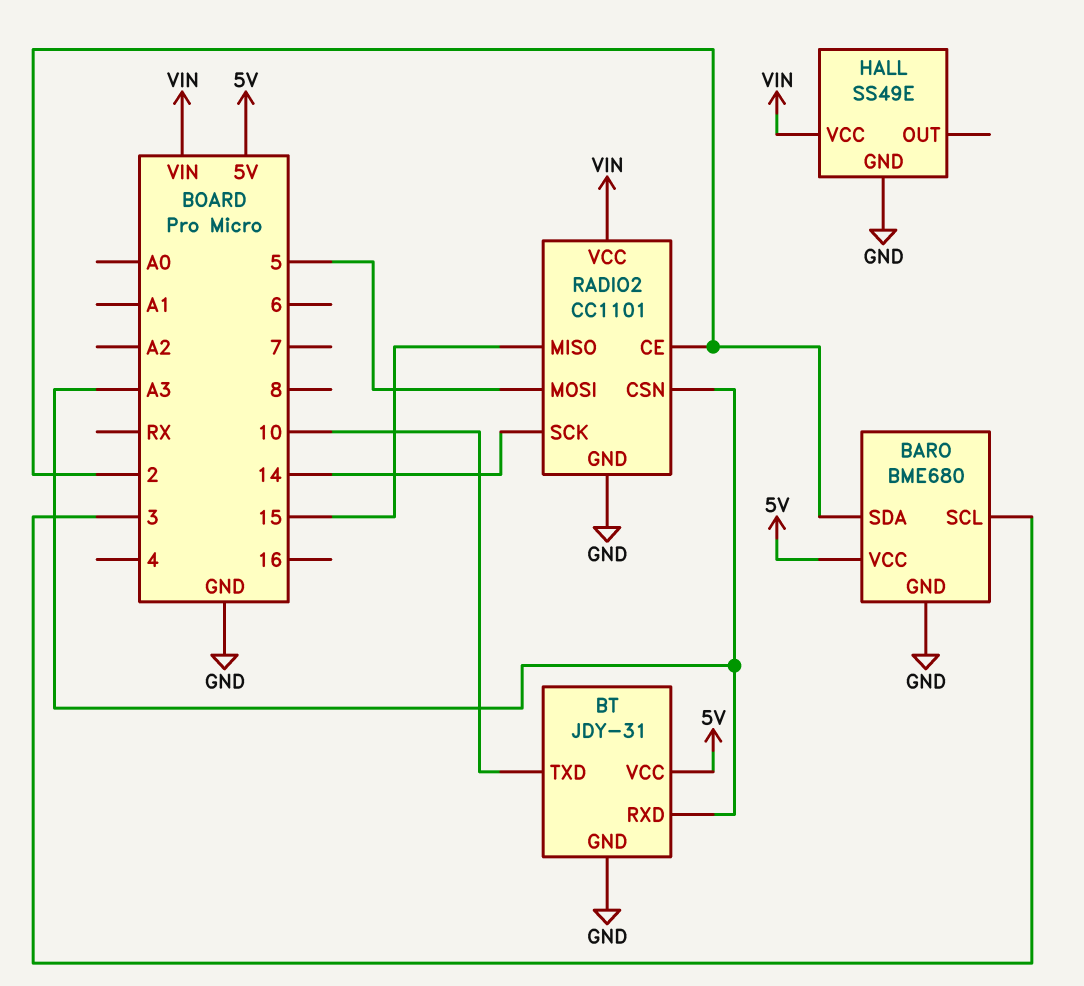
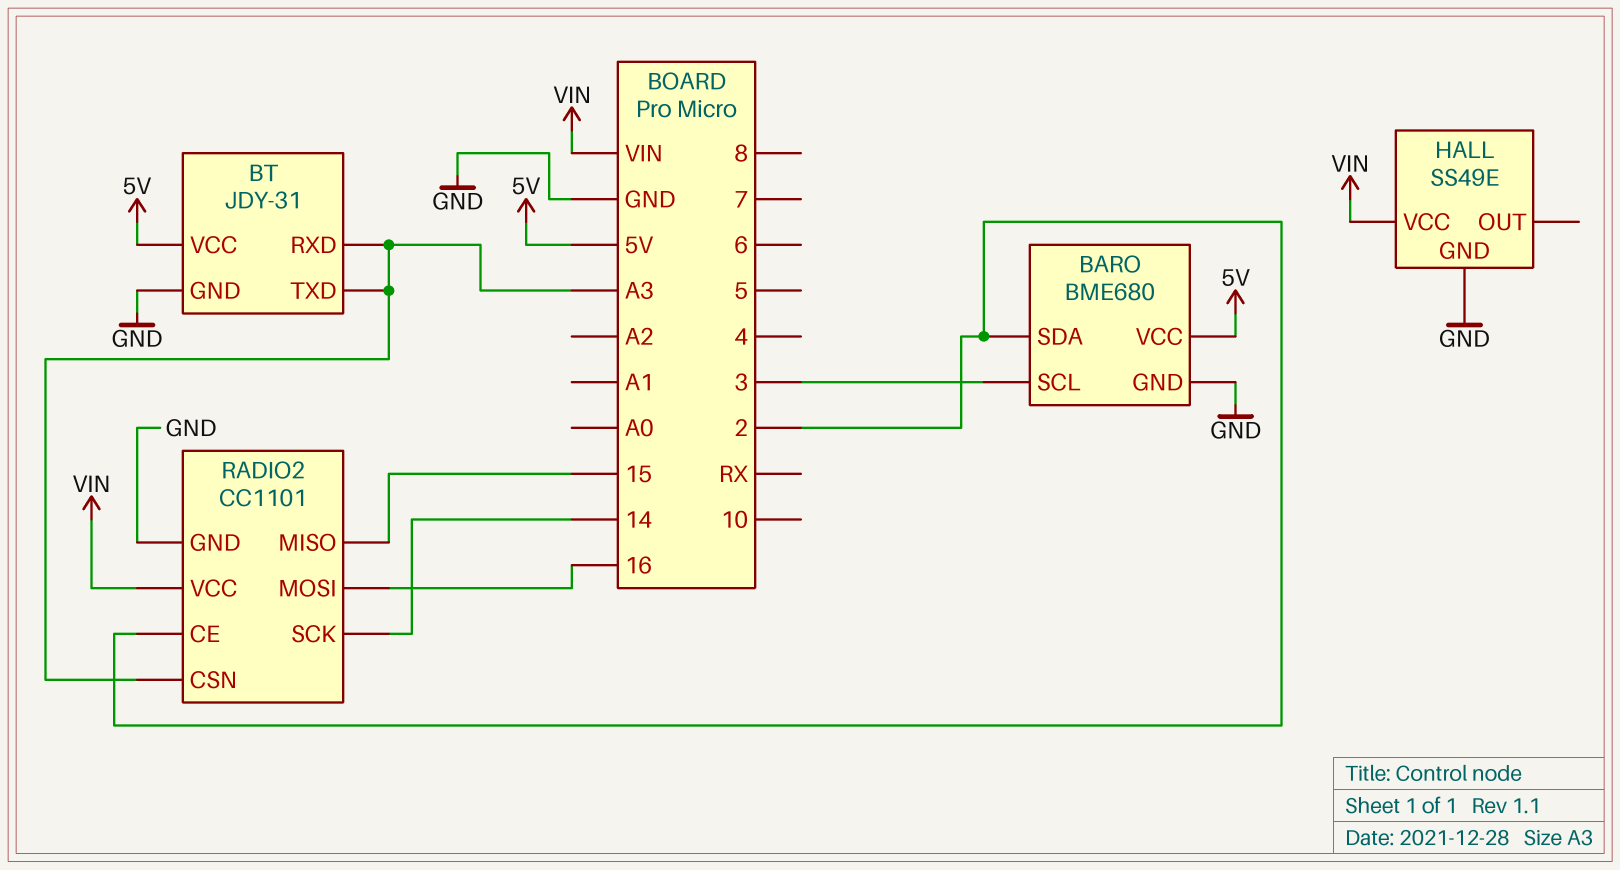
BT pin TXD: 10 -> A3
RADIO2 pin MOSI: 5 -> 16

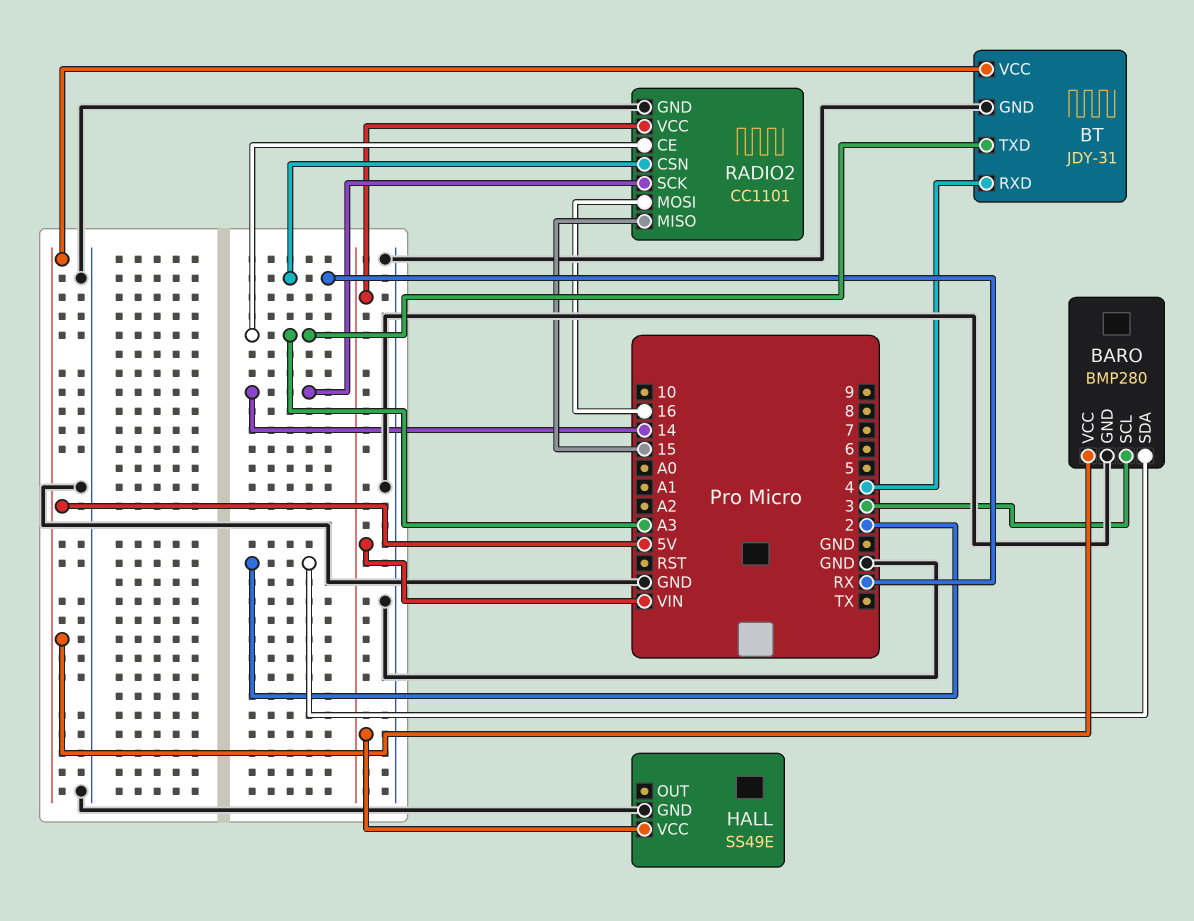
BARO: BME680 -> BMP280
BT pin RXD: A3 -> 4
RADIO2 pin CE: 2 -> A3
RADIO2 pin CSN: A3 -> RX

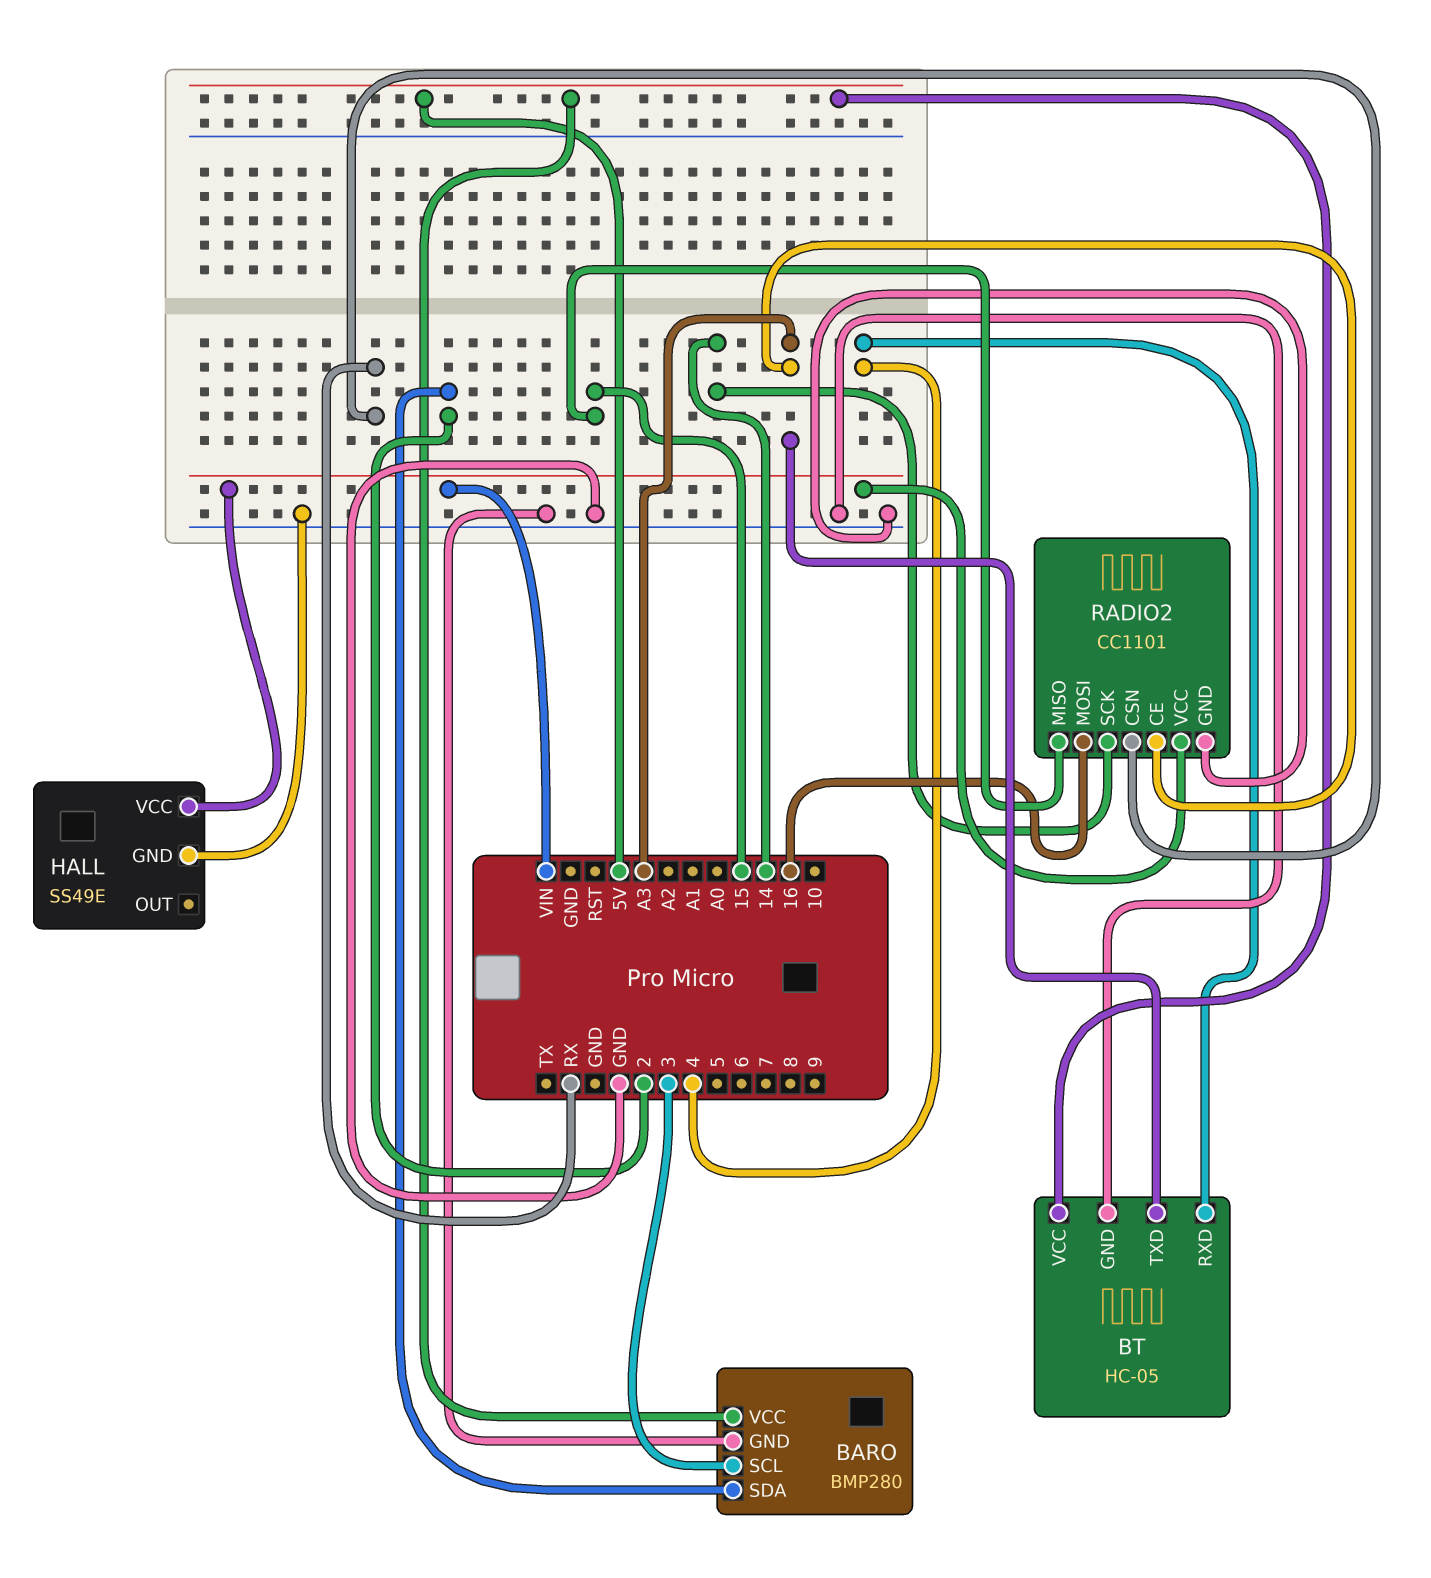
BT: JDY-31 -> HC-05

